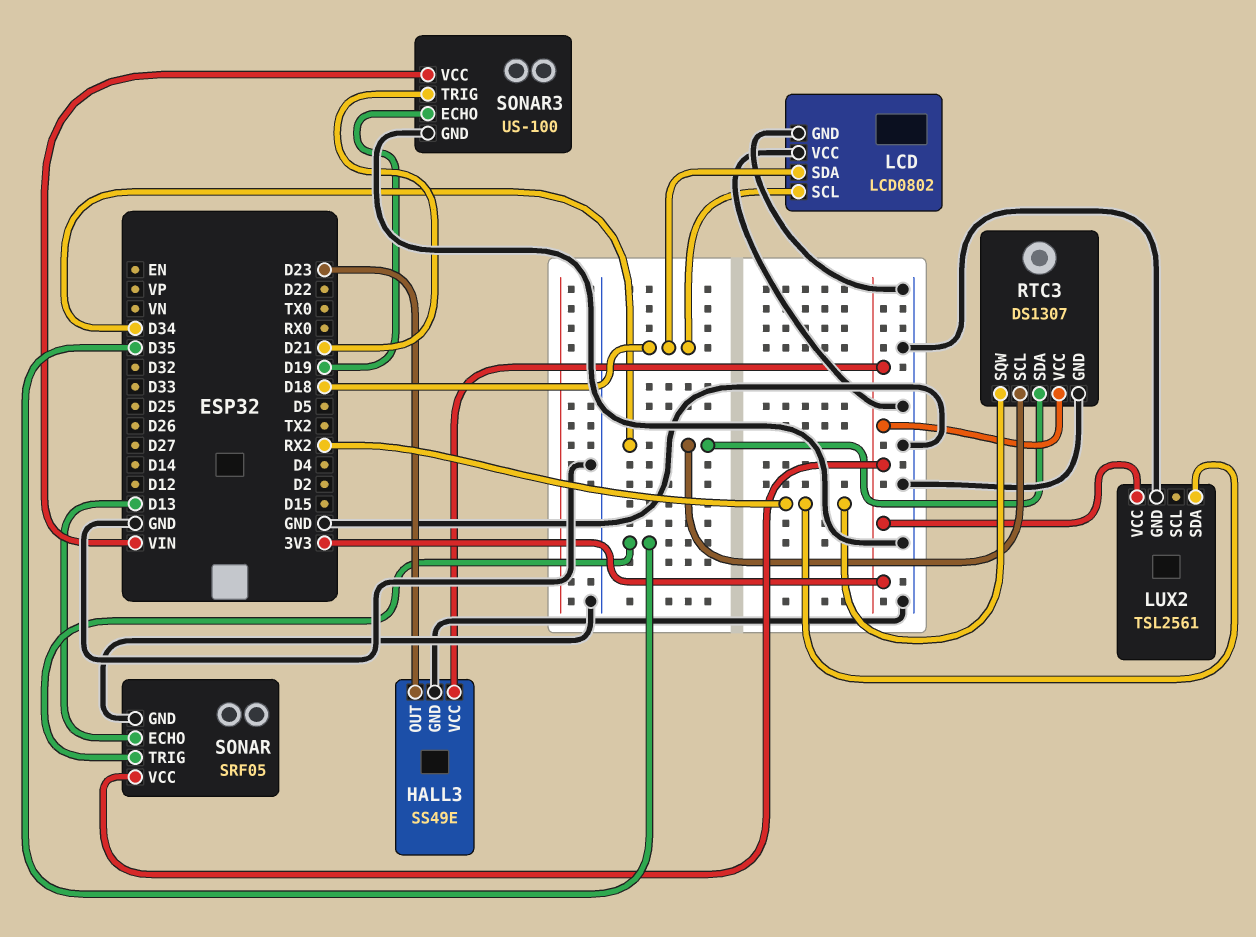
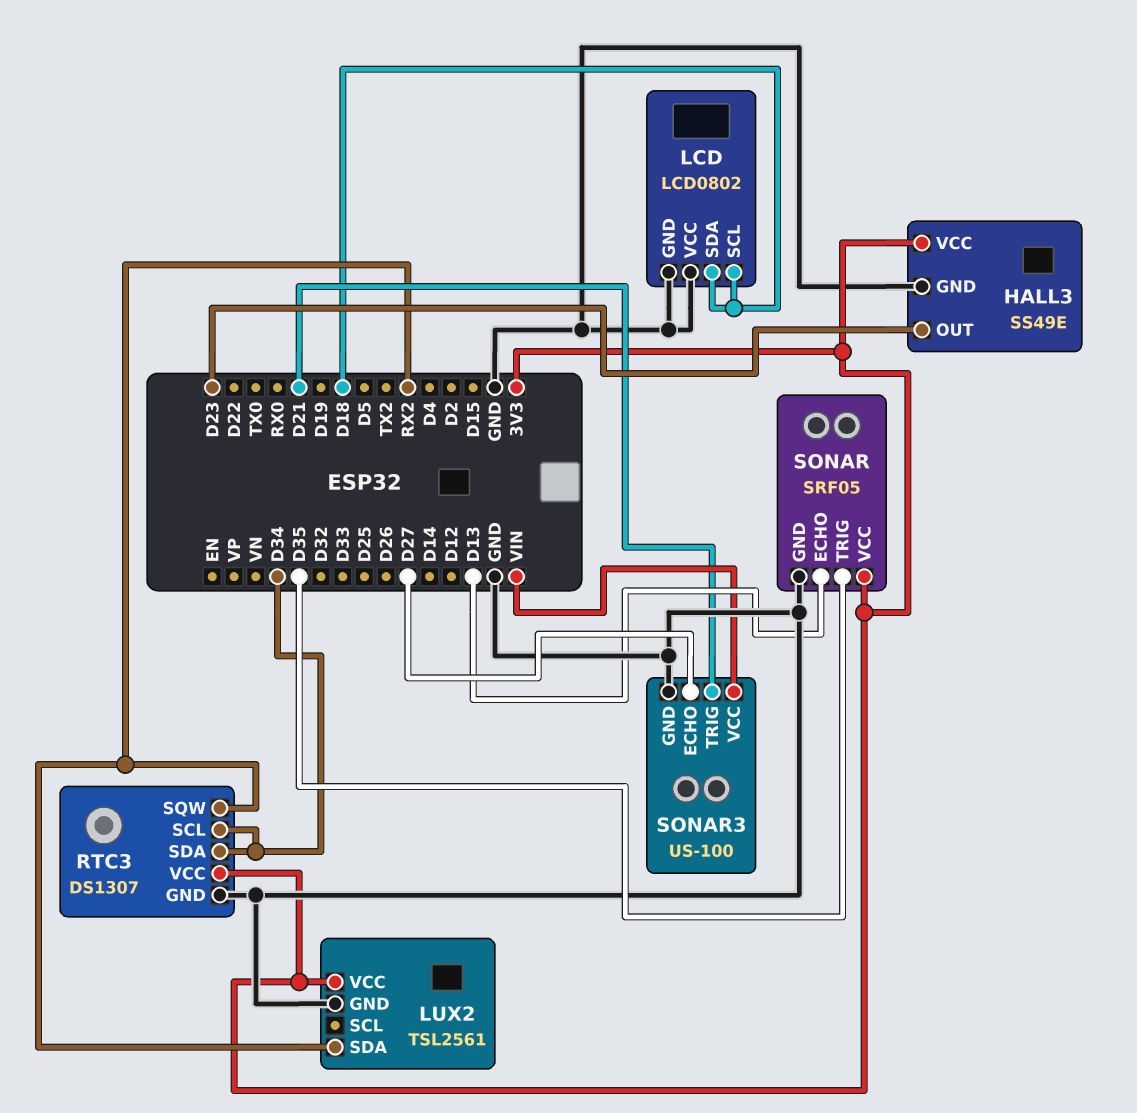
SONAR3 pin ECHO: D19 -> D27

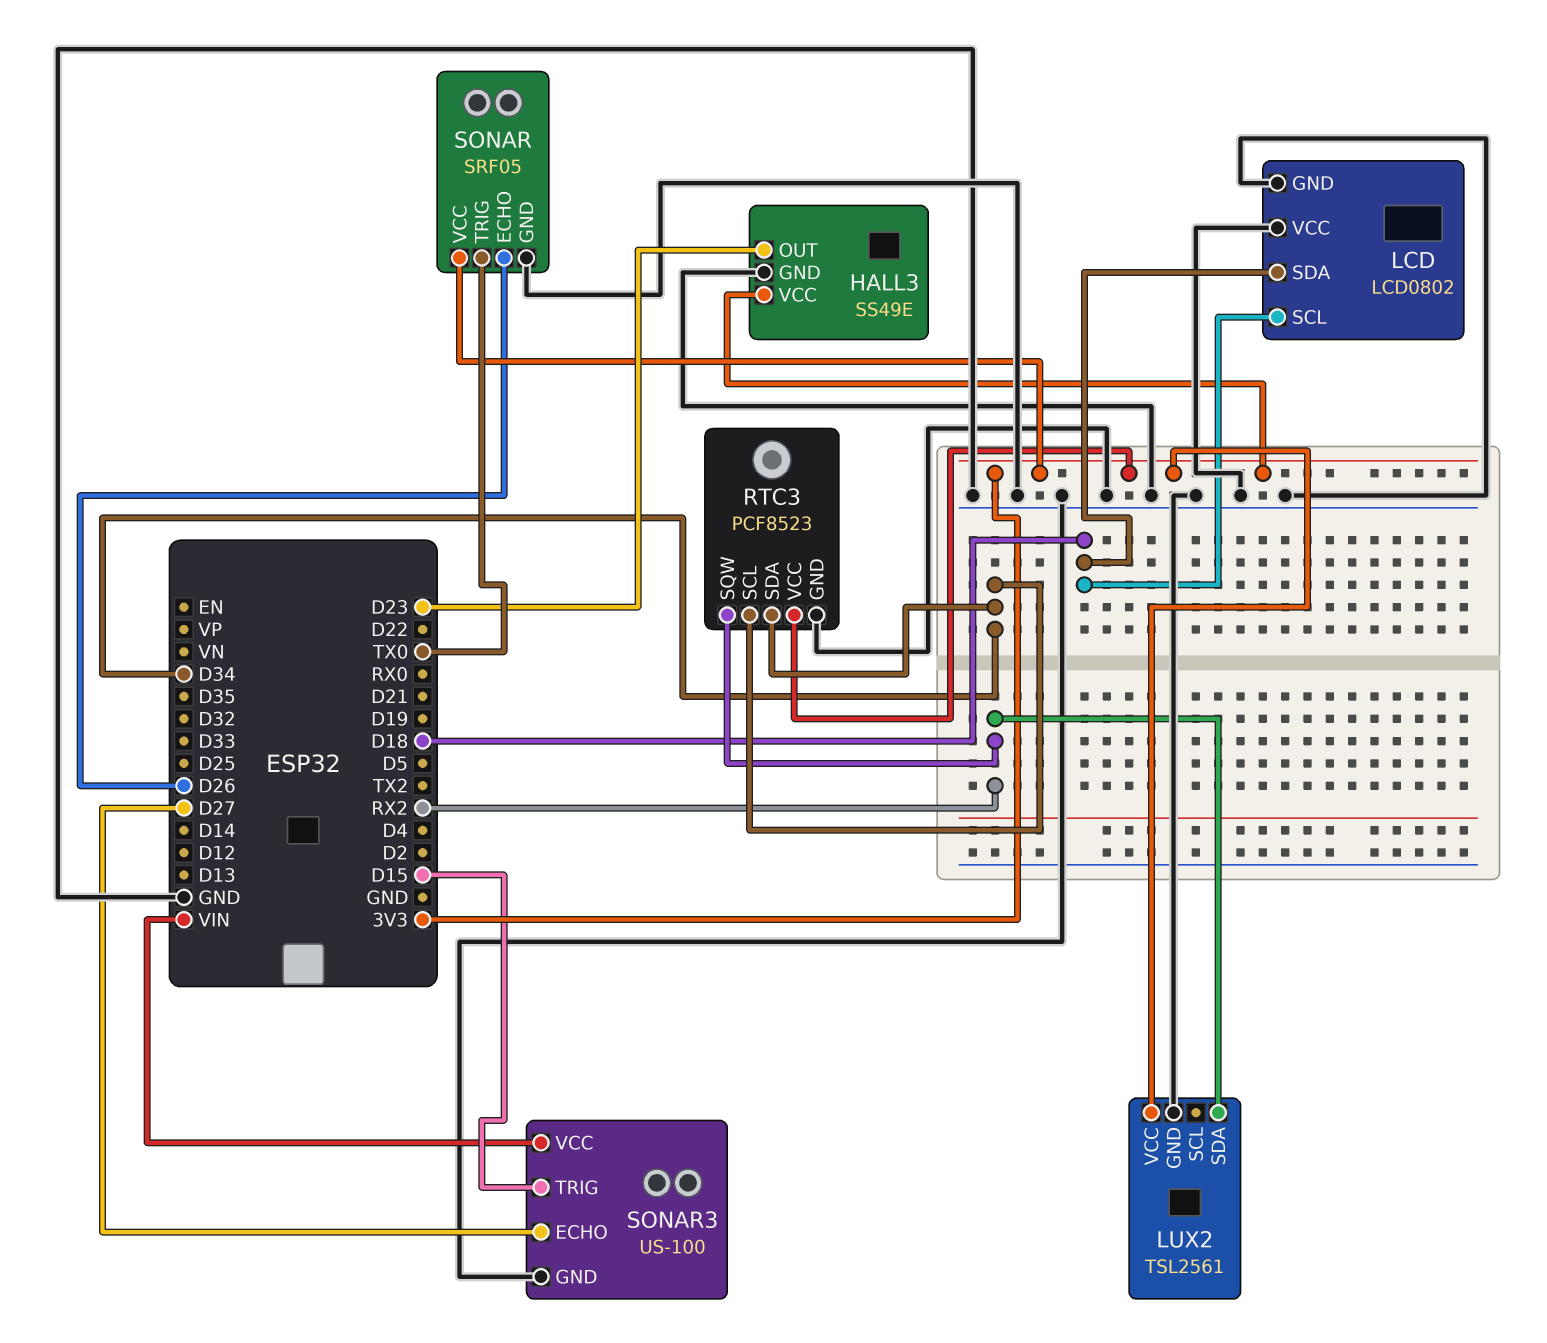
RTC3: DS1307 -> PCF8523
SONAR pin ECHO: D13 -> D26
SONAR pin TRIG: D35 -> TX0
SONAR3 pin TRIG: D21 -> D15

